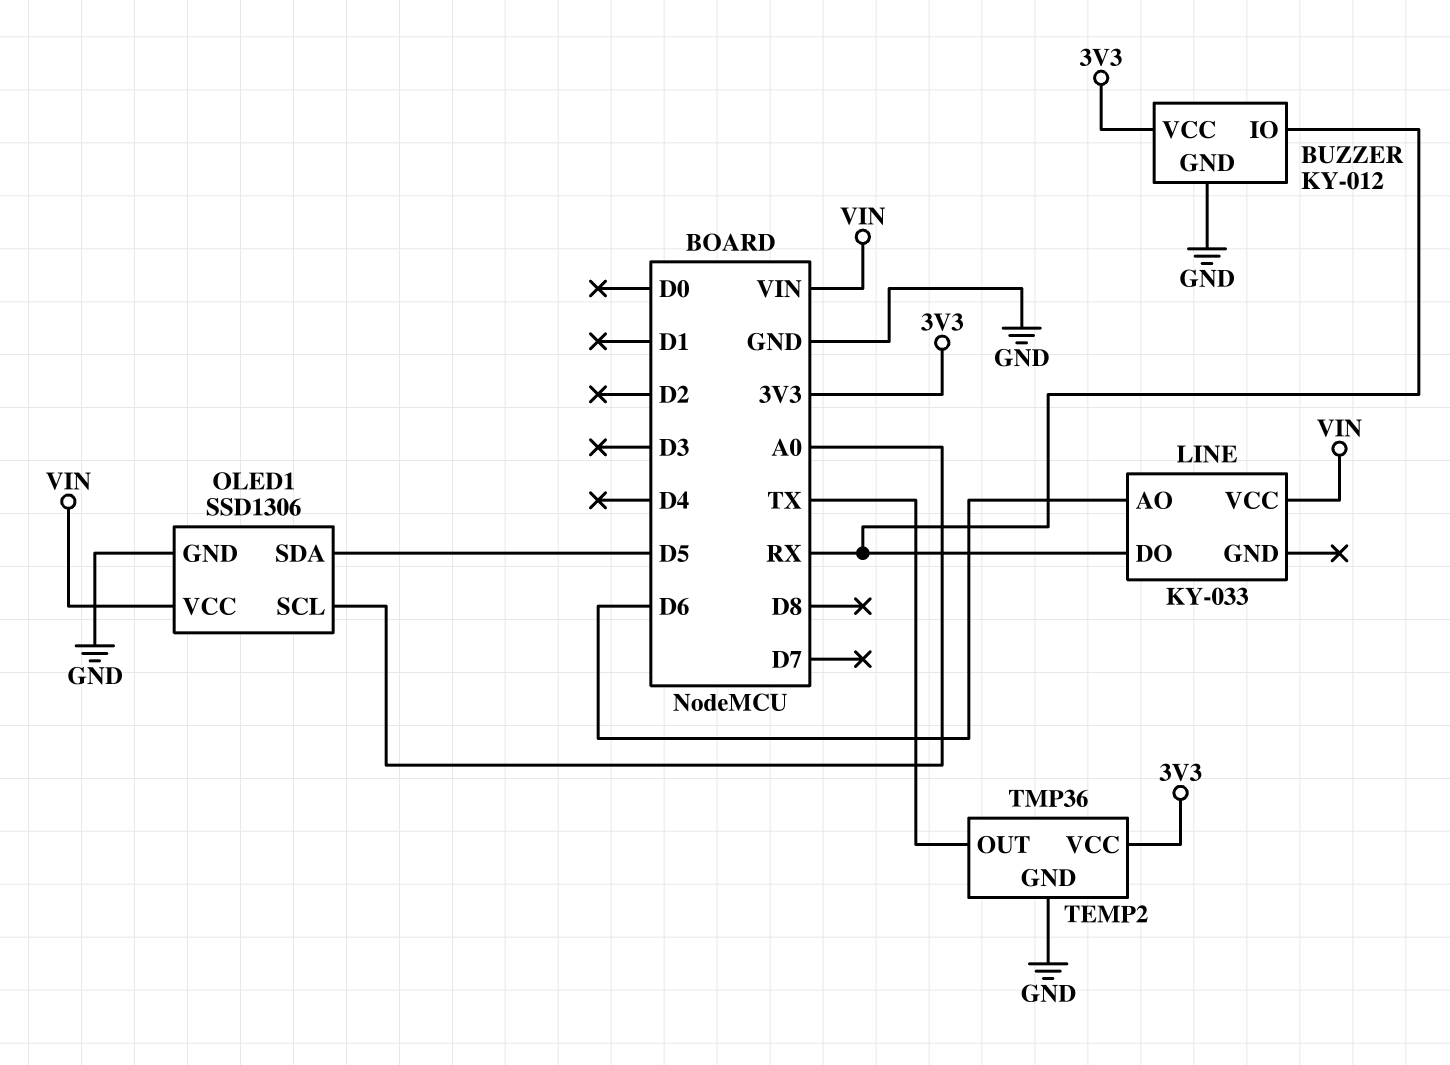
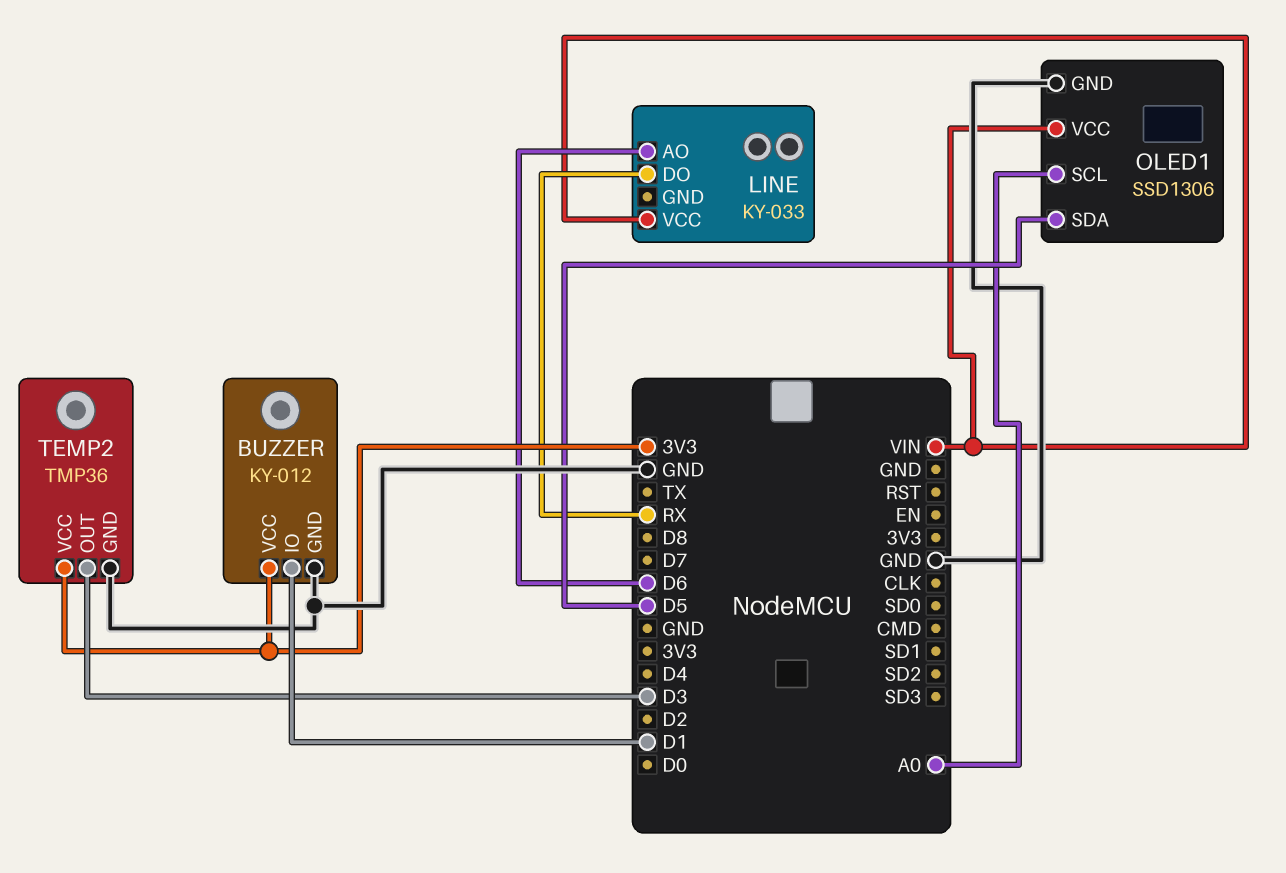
BUZZER pin IO: RX -> D1
TEMP2 pin OUT: TX -> D3

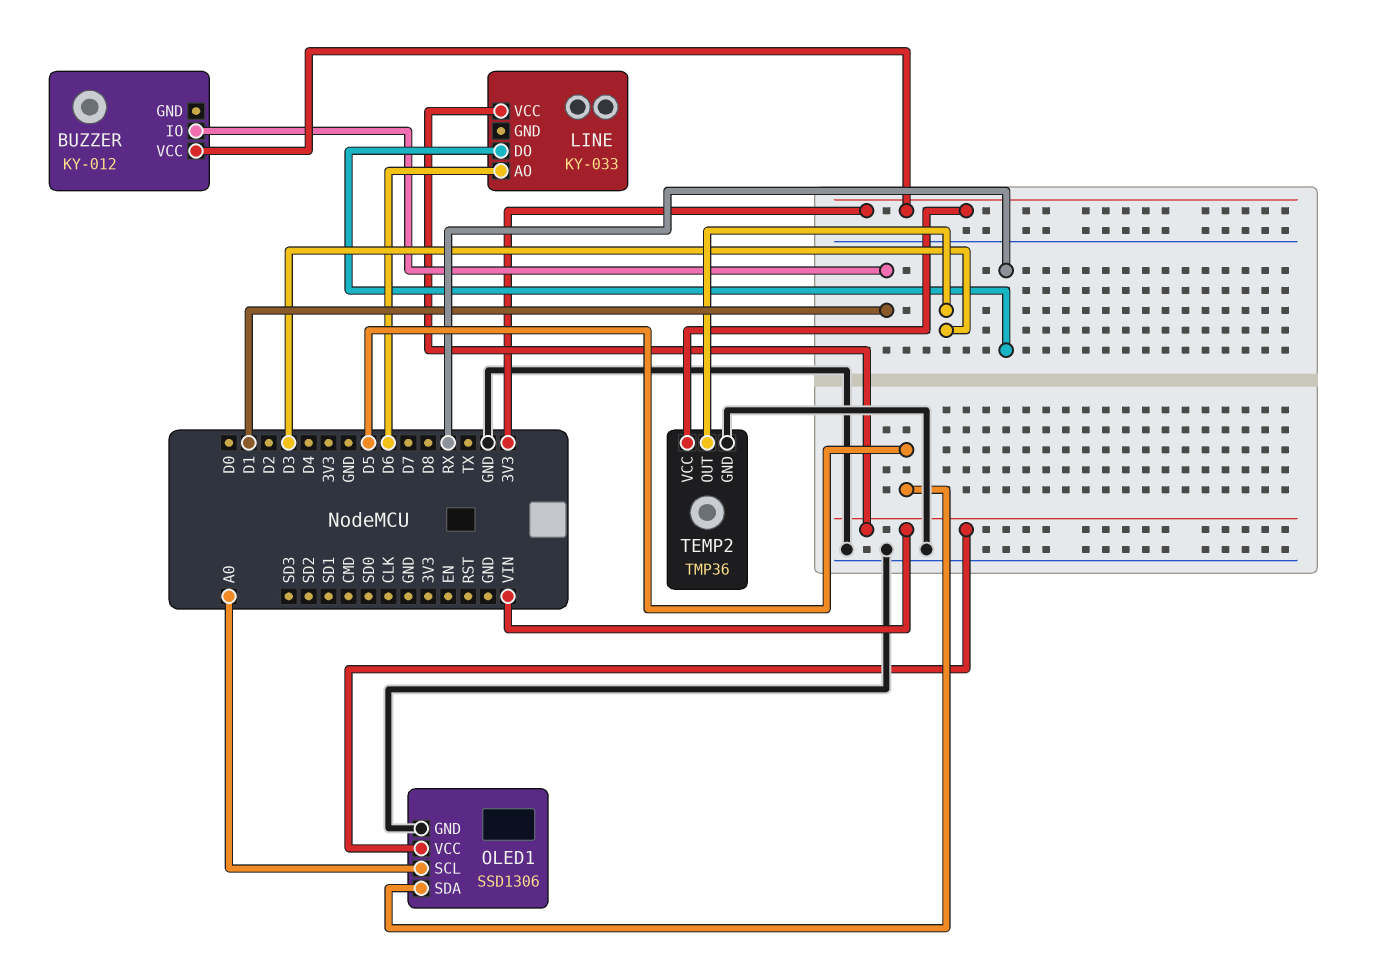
BUZZER pin GND: GND -> none

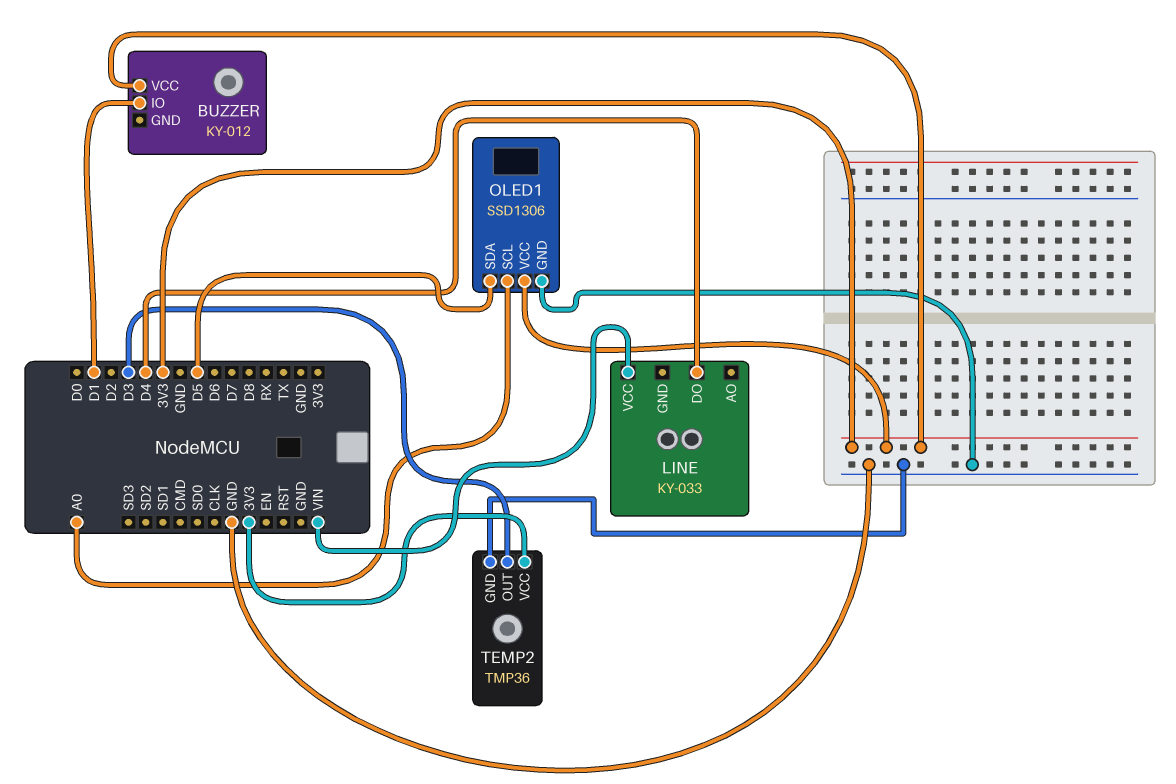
LINE pin AO: D6 -> none
LINE pin DO: RX -> D4
OLED1 pin VCC: VIN -> 3V3

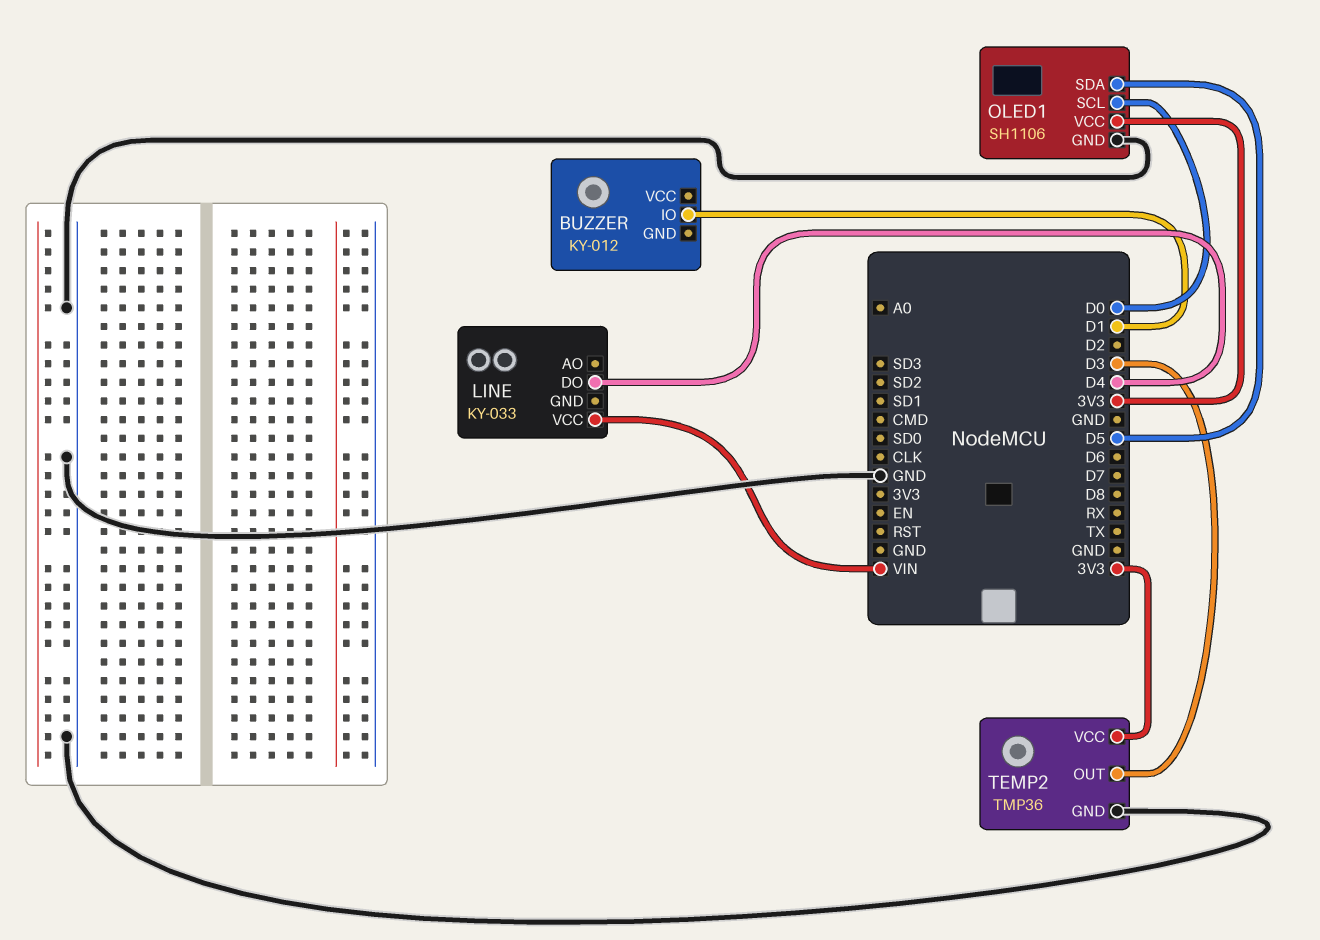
BUZZER pin VCC: 3V3 -> none
OLED1: SSD1306 -> SH1106
OLED1 pin SCL: A0 -> D0

